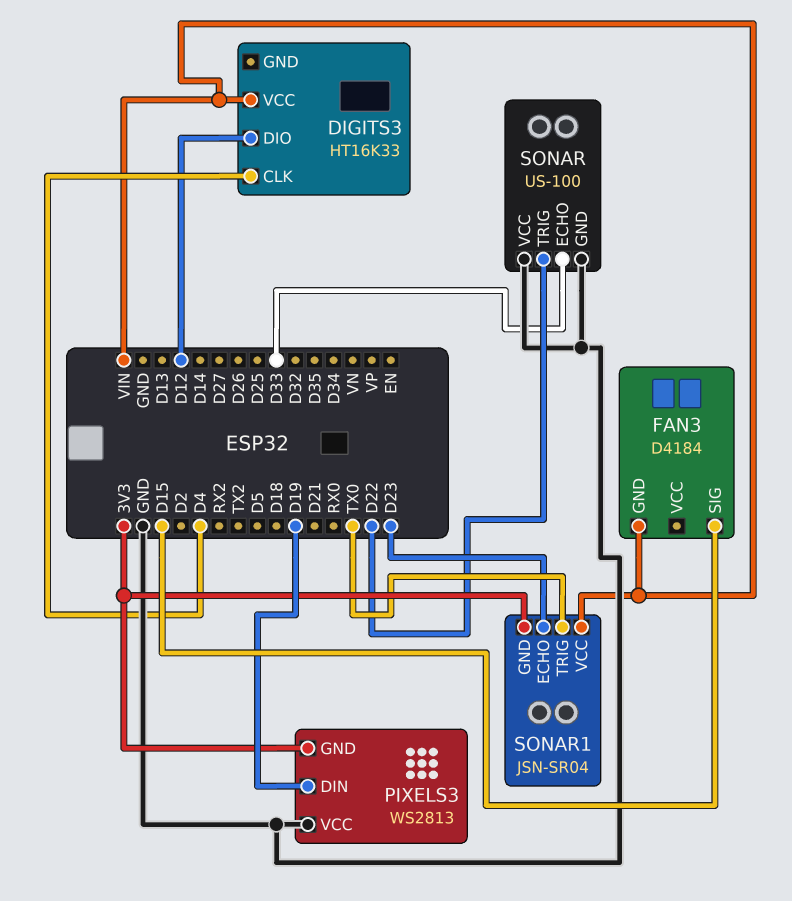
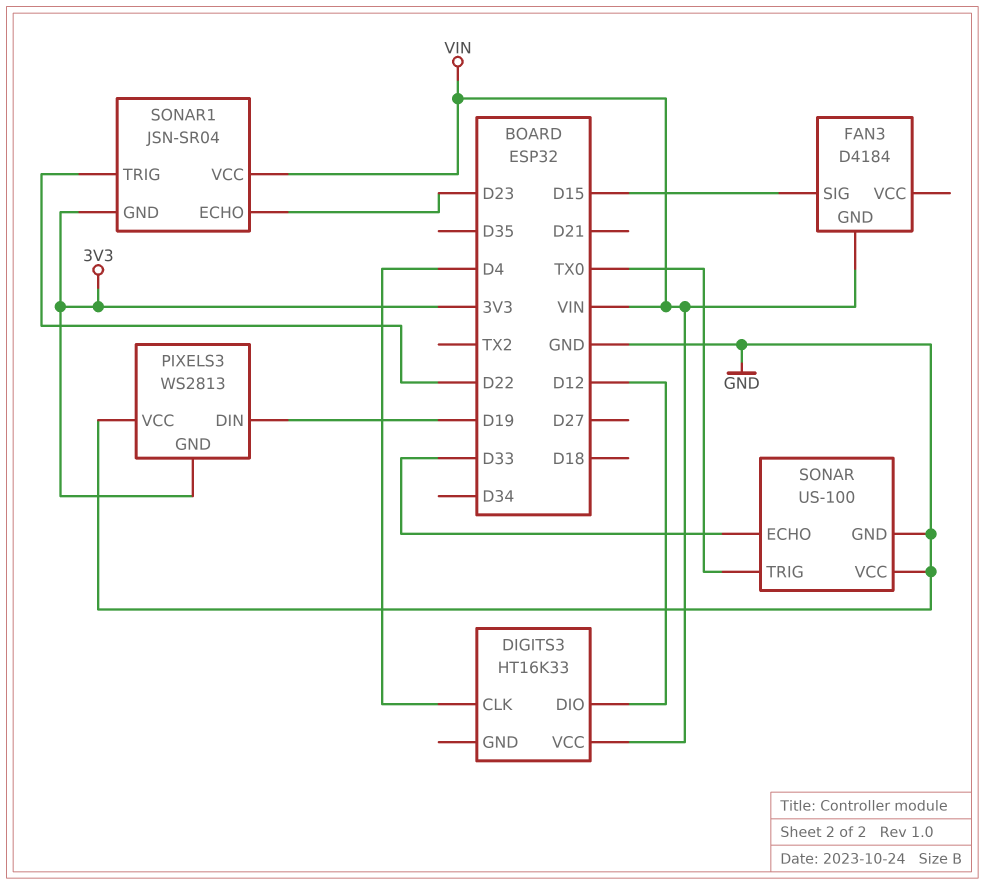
SONAR pin TRIG: D22 -> TX0
SONAR1 pin TRIG: TX0 -> D22

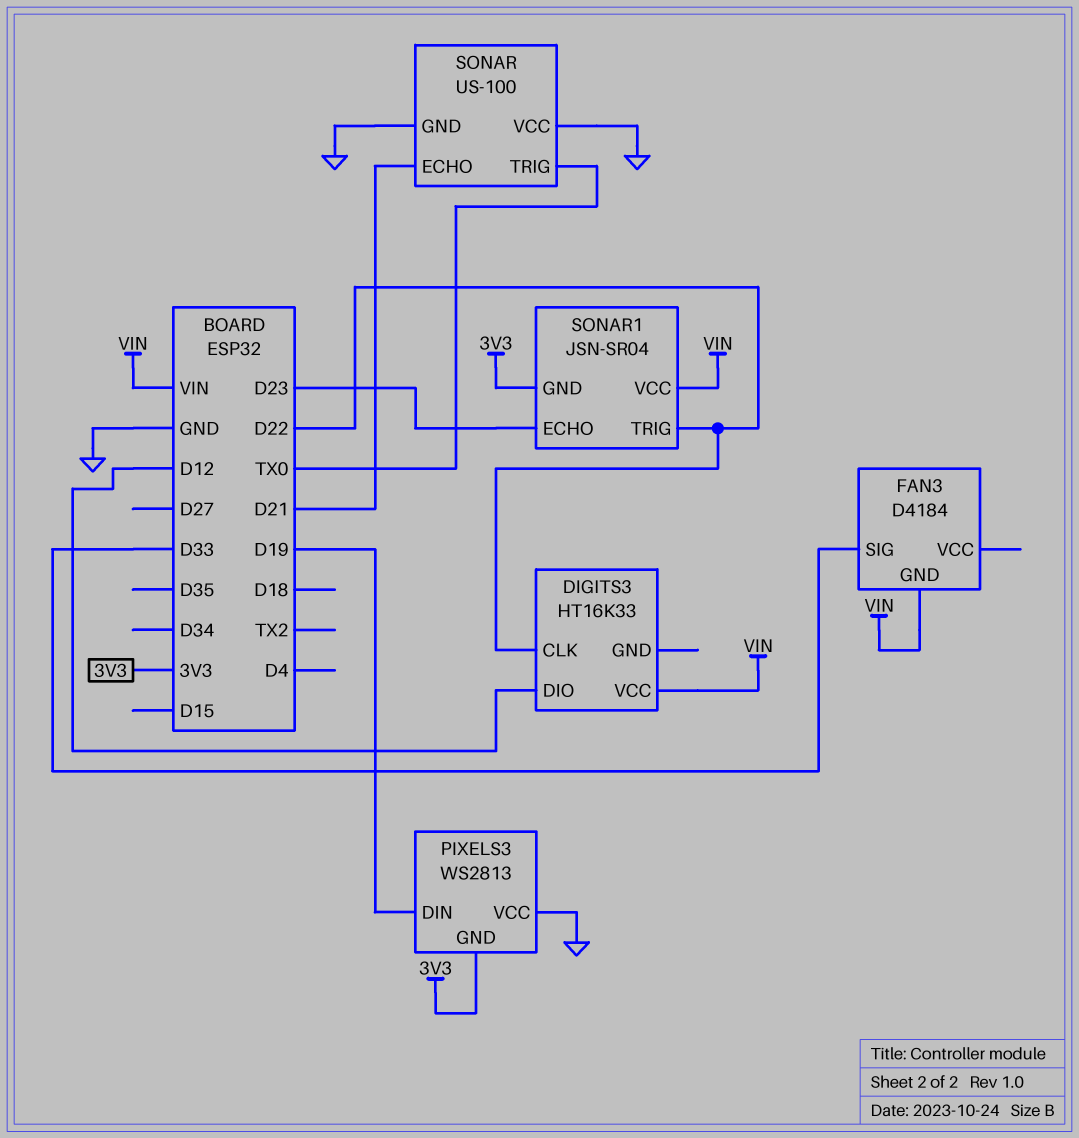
DIGITS3 pin CLK: D4 -> D22
FAN3 pin SIG: D15 -> D33
SONAR pin ECHO: D33 -> D21

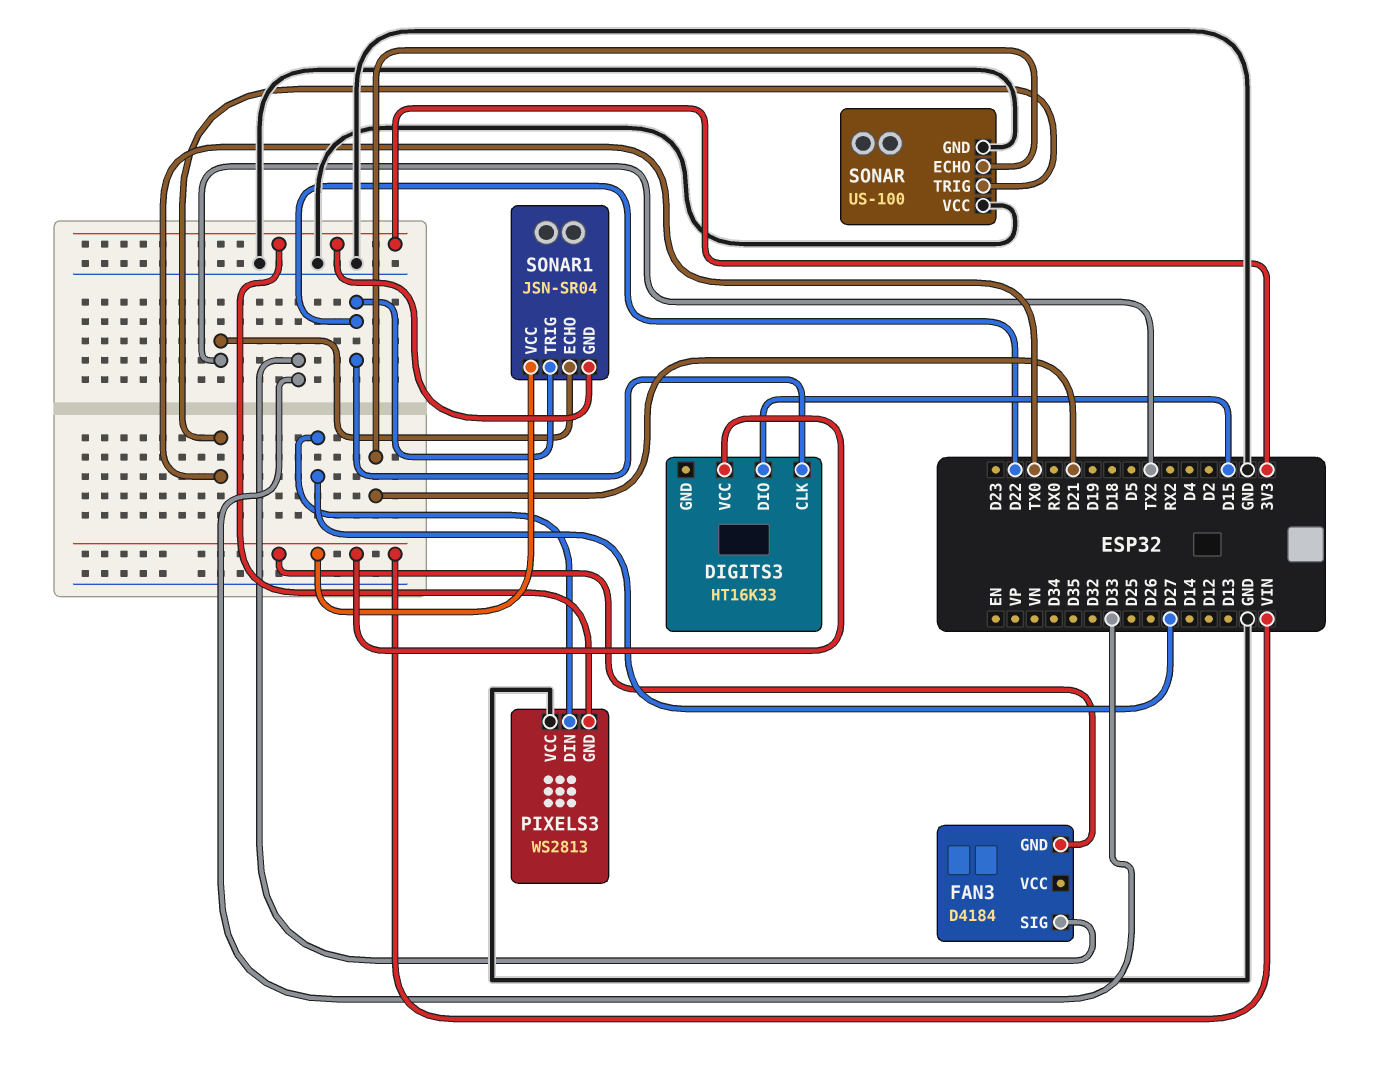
DIGITS3 pin DIO: D12 -> D15
PIXELS3 pin DIN: D19 -> D27
SONAR1 pin ECHO: D23 -> TX2

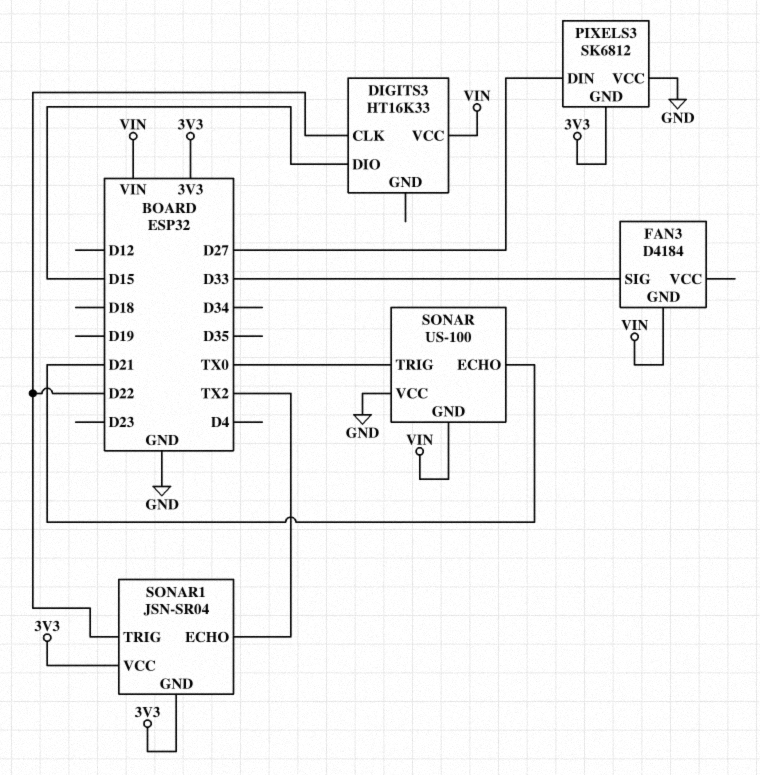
PIXELS3: WS2813 -> SK6812
SONAR pin GND: GND -> VIN
SONAR1 pin VCC: VIN -> 3V3

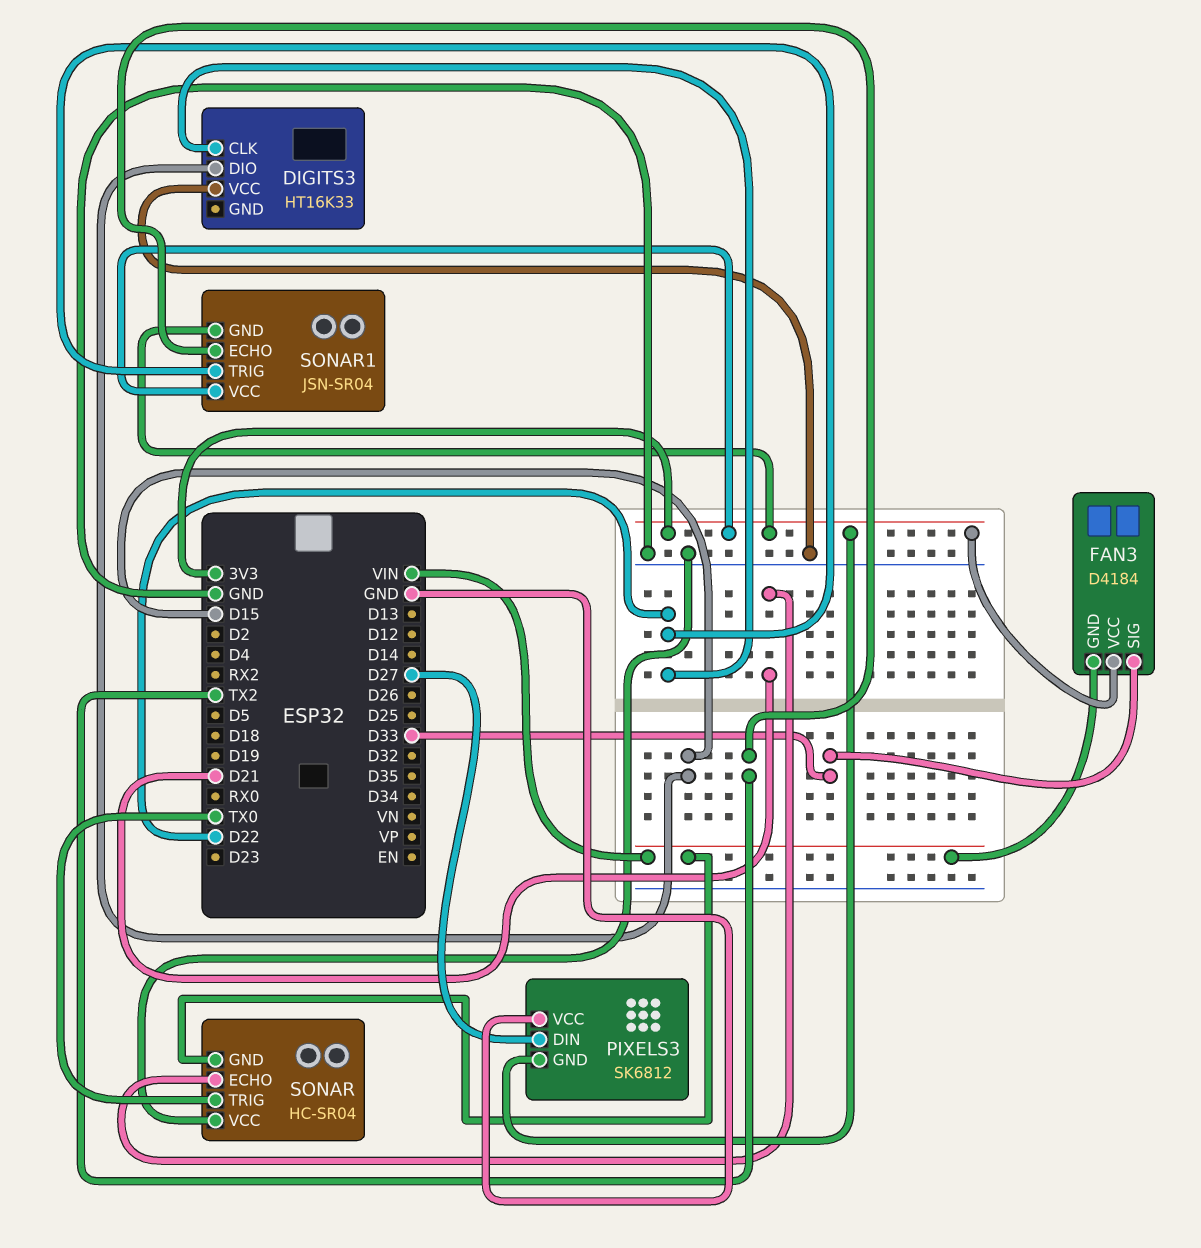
DIGITS3 pin VCC: VIN -> GND
FAN3 pin VCC: none -> 3V3
SONAR: US-100 -> HC-SR04

